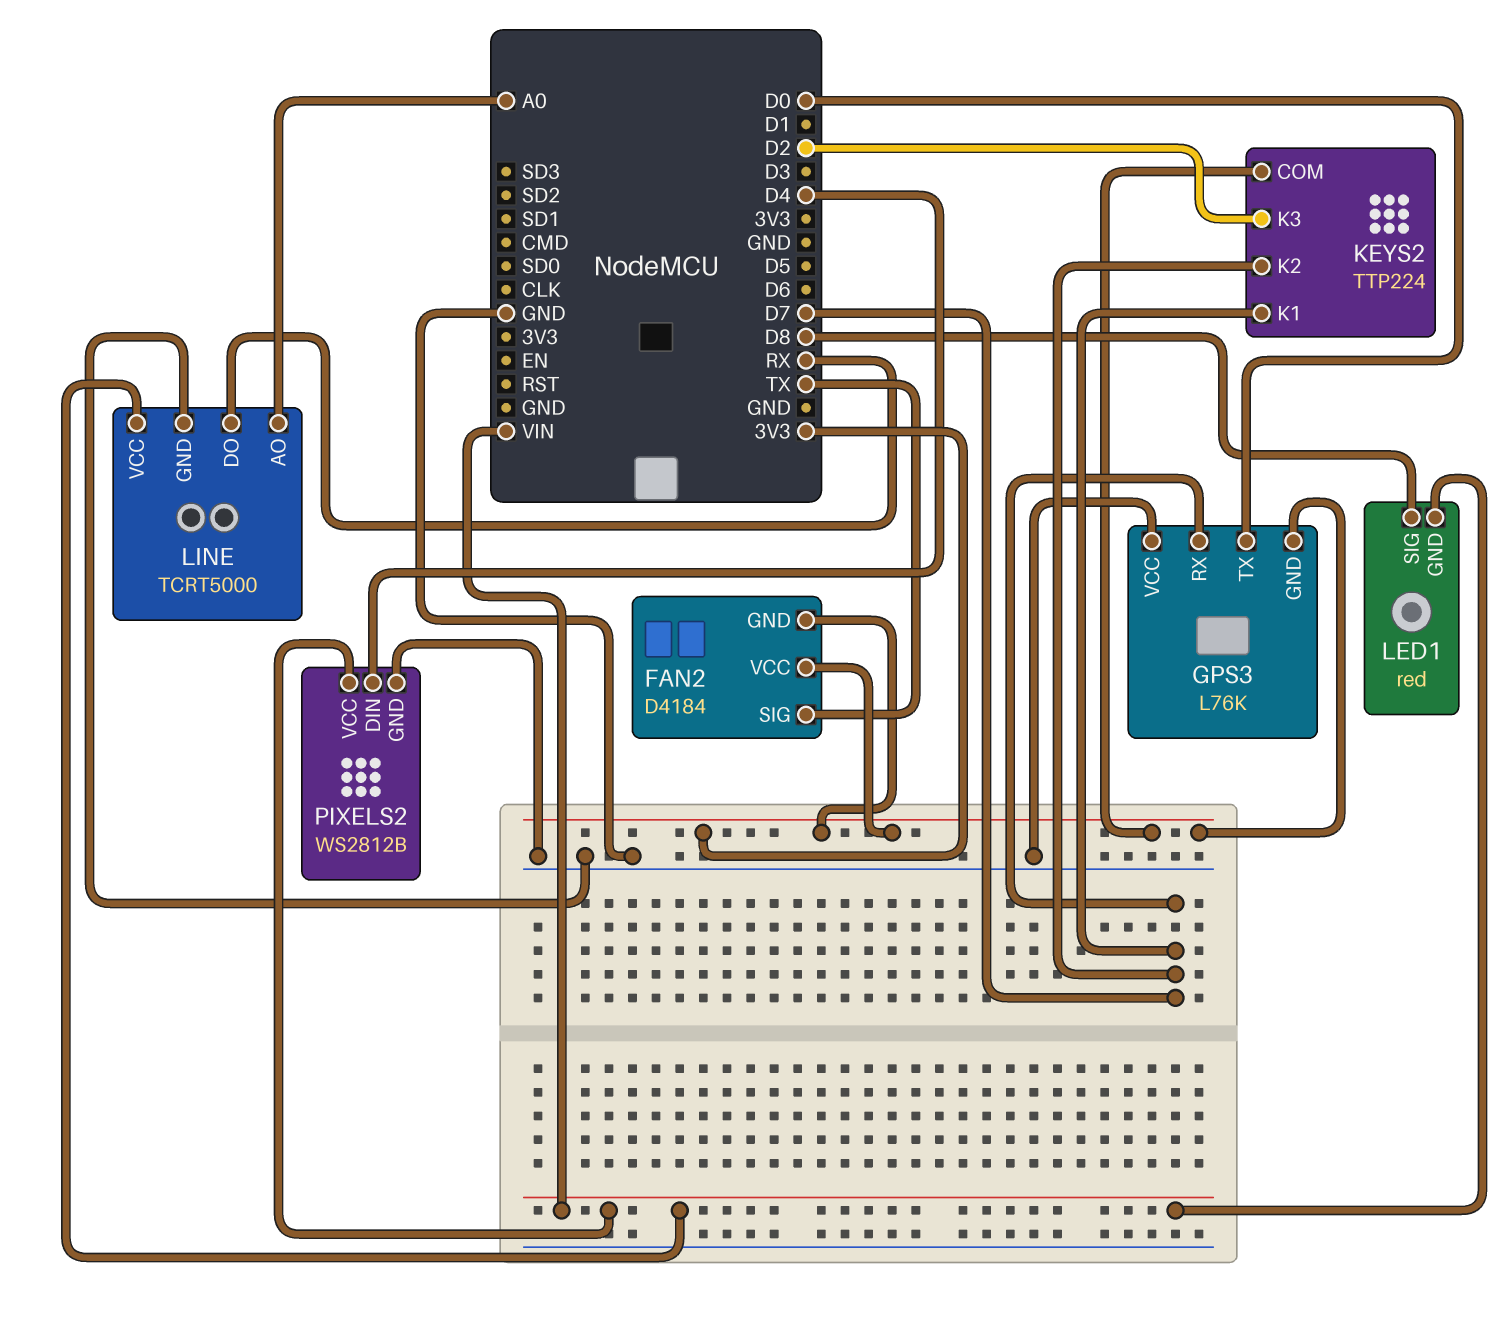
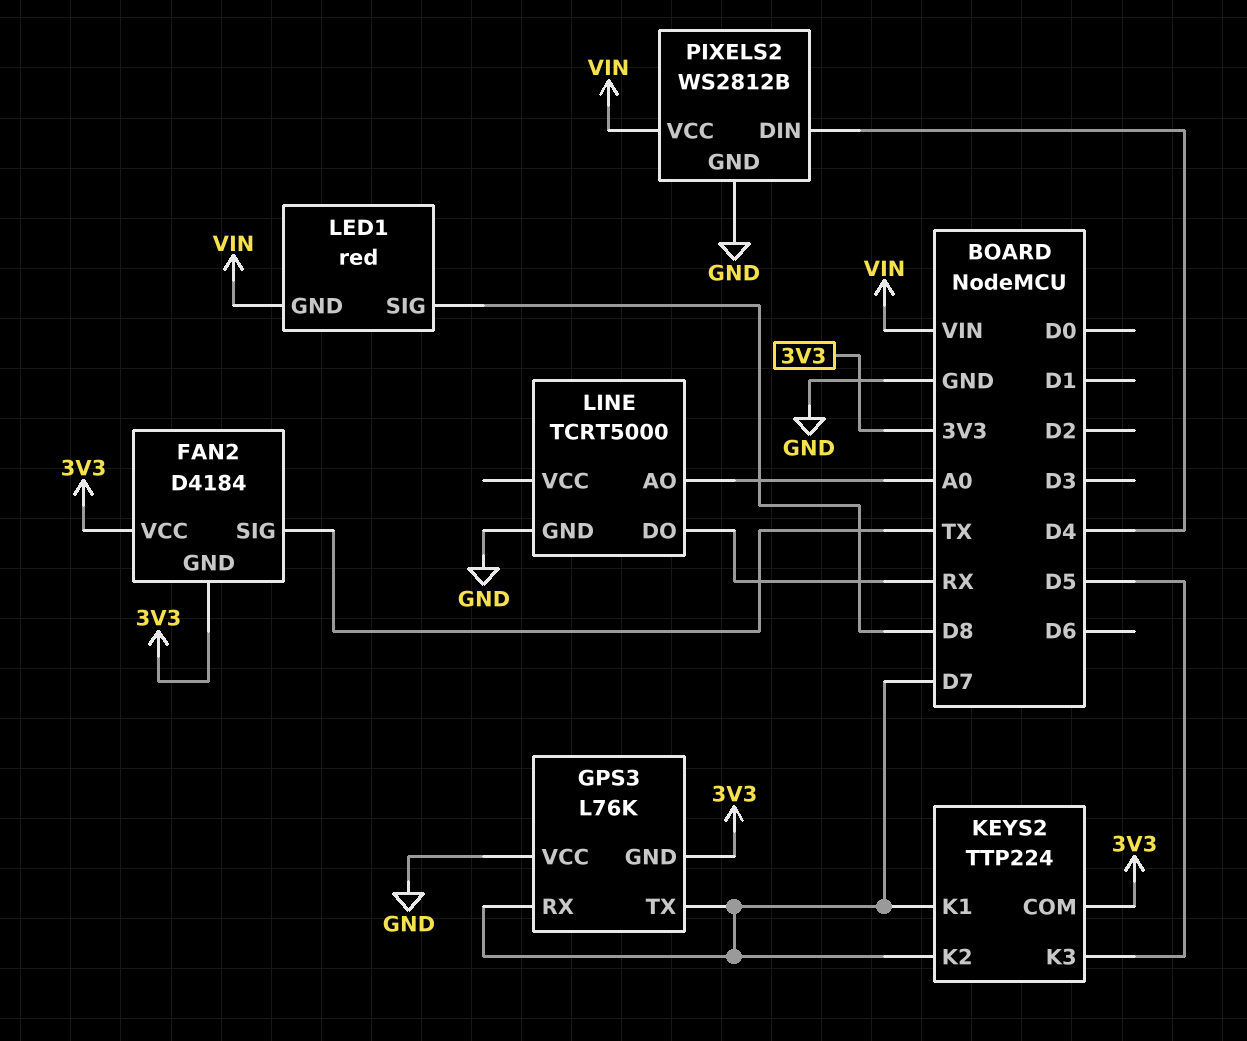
GPS3 pin TX: D0 -> D7
KEYS2 pin K3: D2 -> D5
LINE pin VCC: VIN -> none

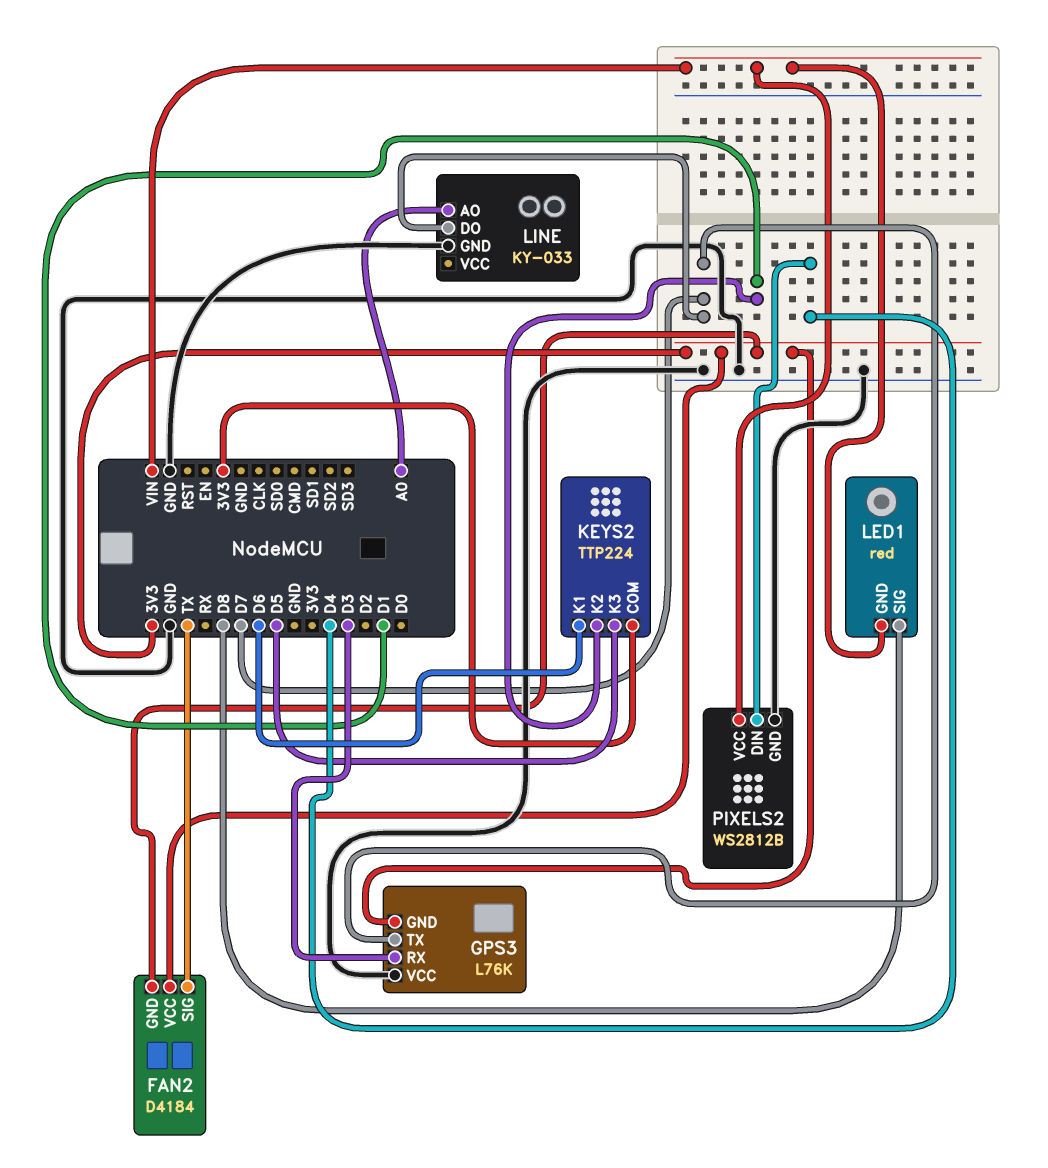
GPS3 pin RX: D7 -> D3
KEYS2 pin K1: D7 -> D6
KEYS2 pin K2: D7 -> D1
LINE: TCRT5000 -> KY-033
LINE pin DO: RX -> D7

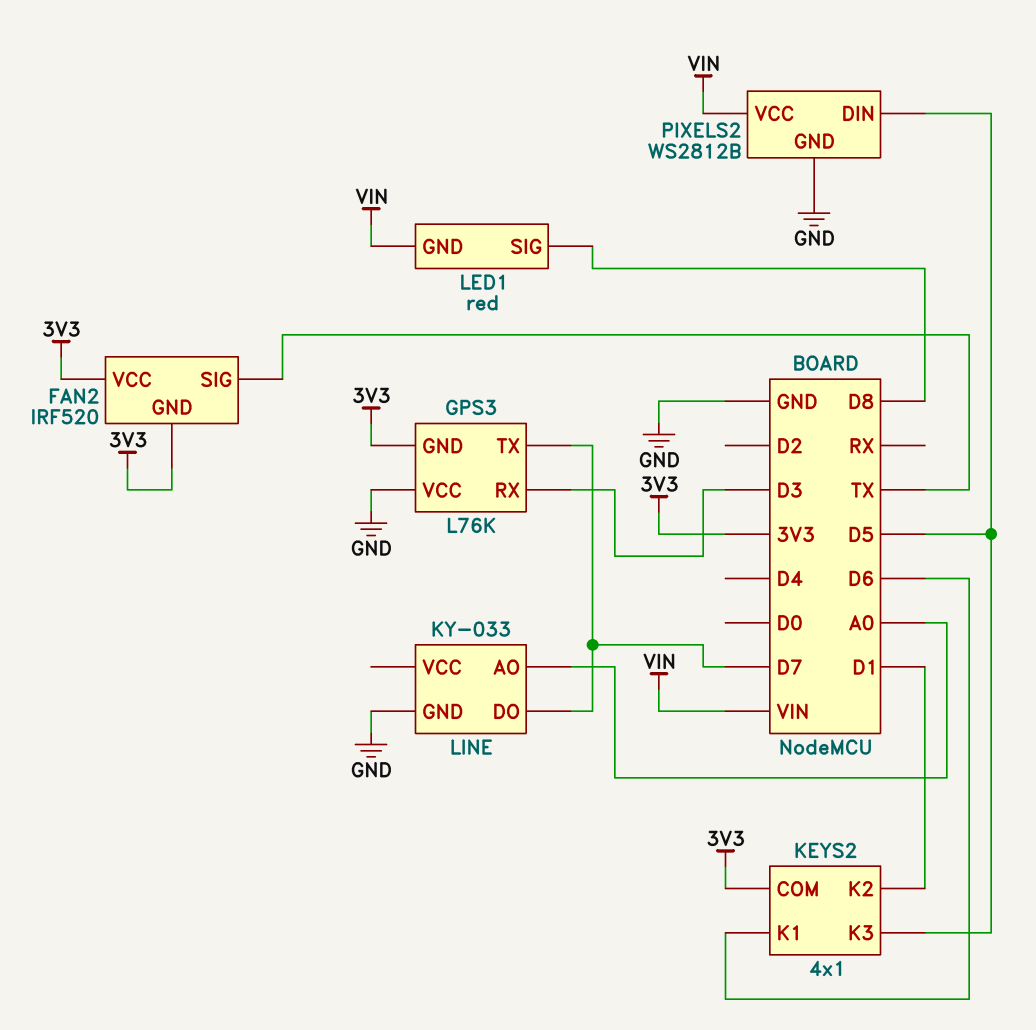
FAN2: D4184 -> IRF520
KEYS2: TTP224 -> 4x1
PIXELS2 pin DIN: D4 -> D5

